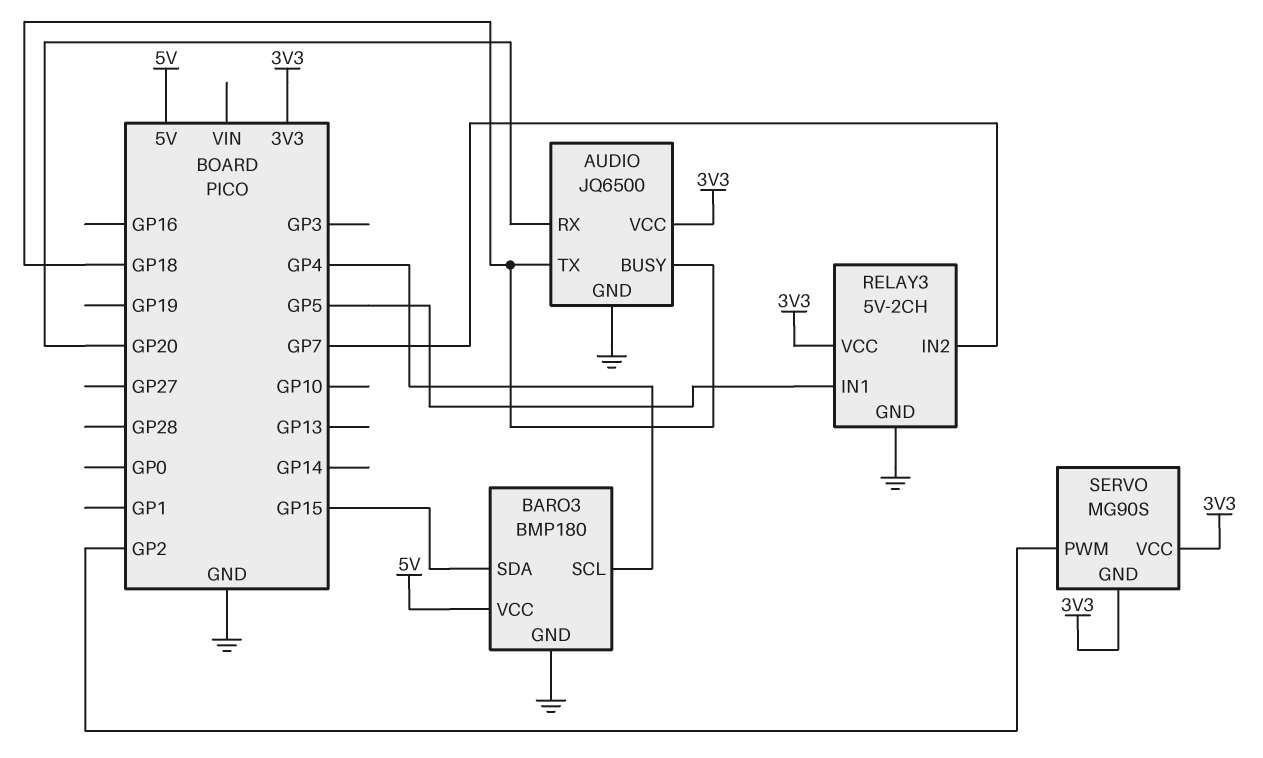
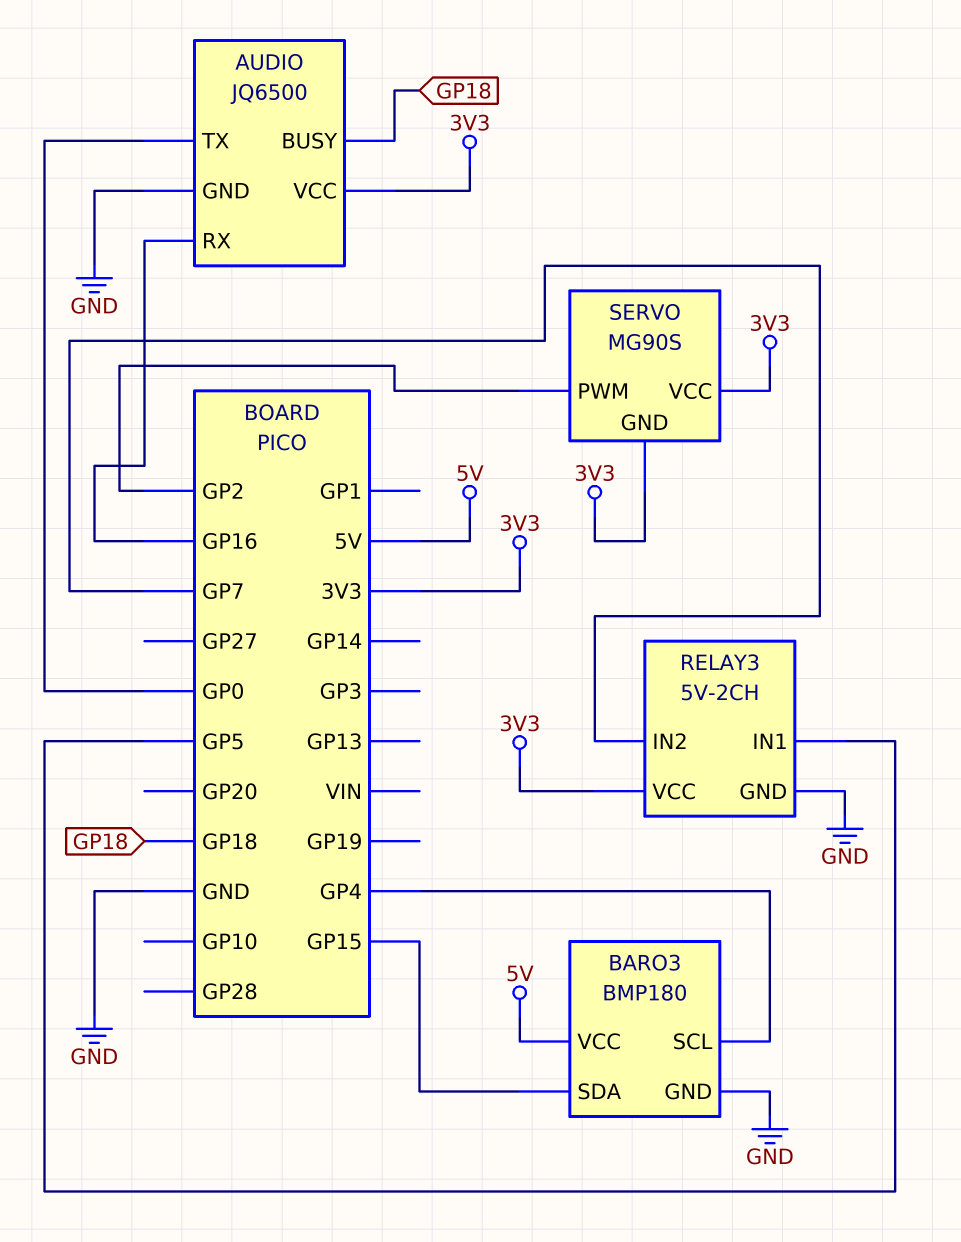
AUDIO pin RX: GP20 -> GP16
AUDIO pin TX: GP18 -> GP0

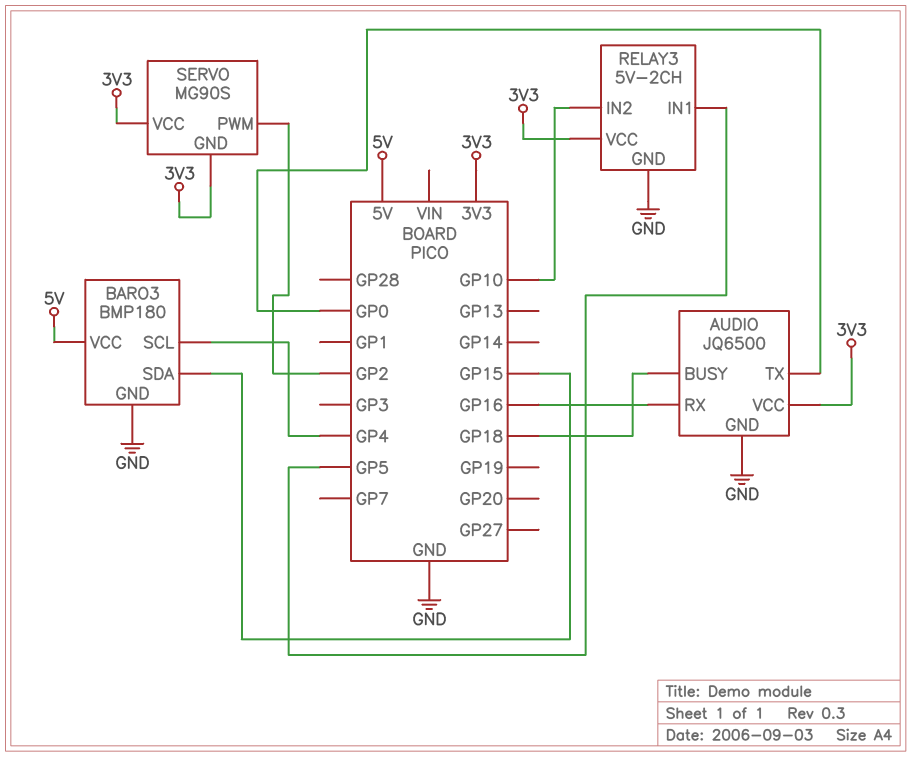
RELAY3 pin IN2: GP7 -> GP10

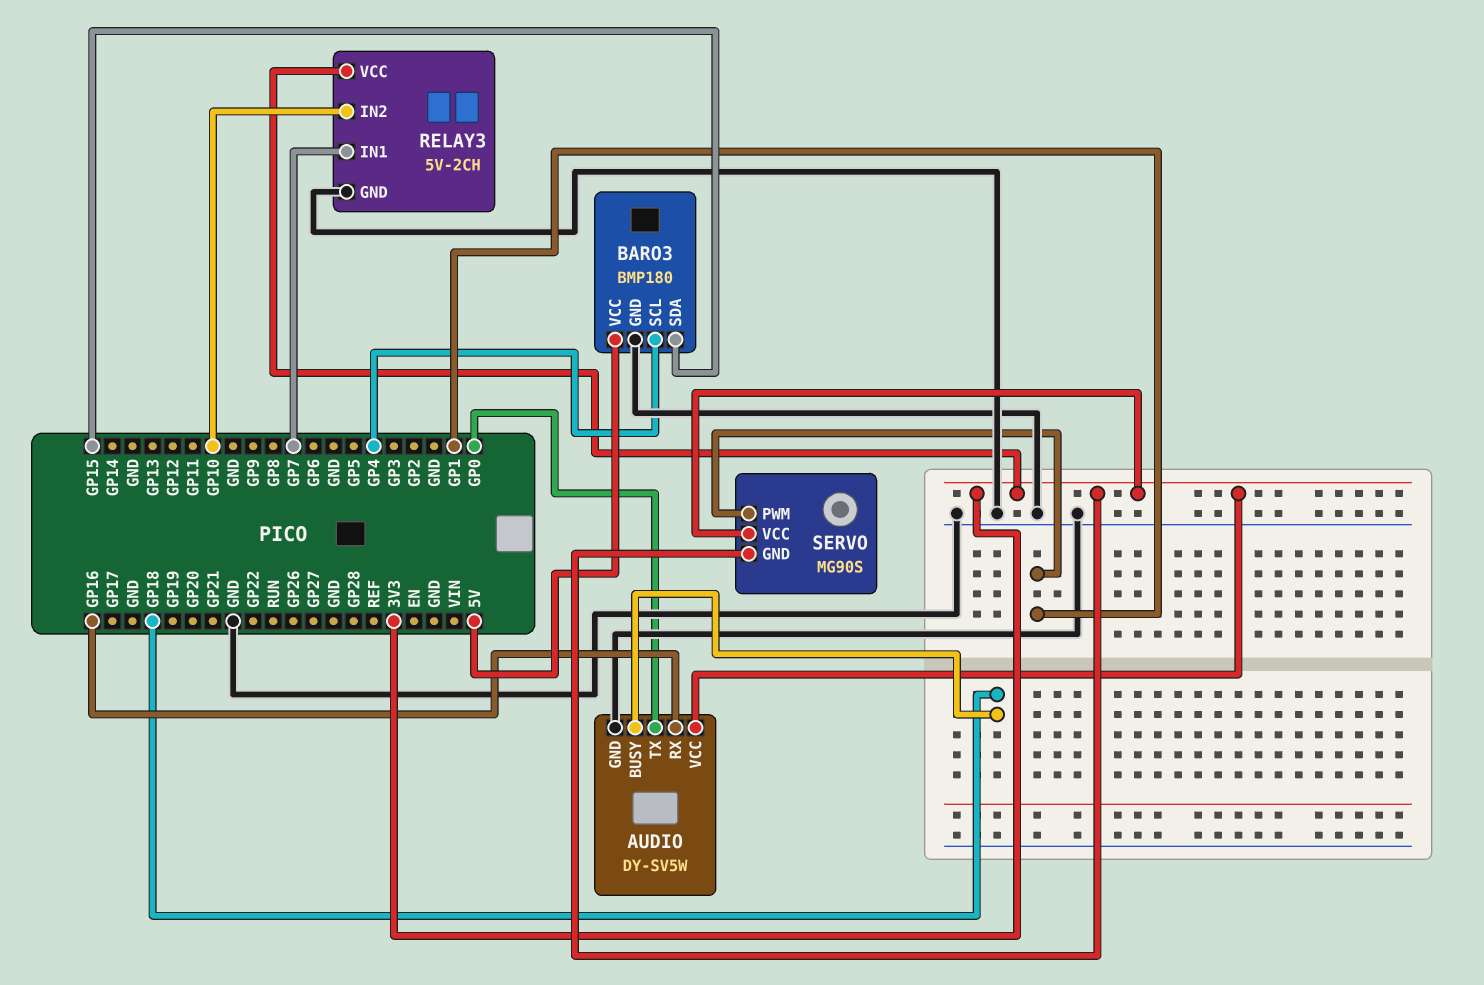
AUDIO: JQ6500 -> DY-SV5W
RELAY3 pin IN1: GP5 -> GP7
SERVO pin PWM: GP2 -> GP1

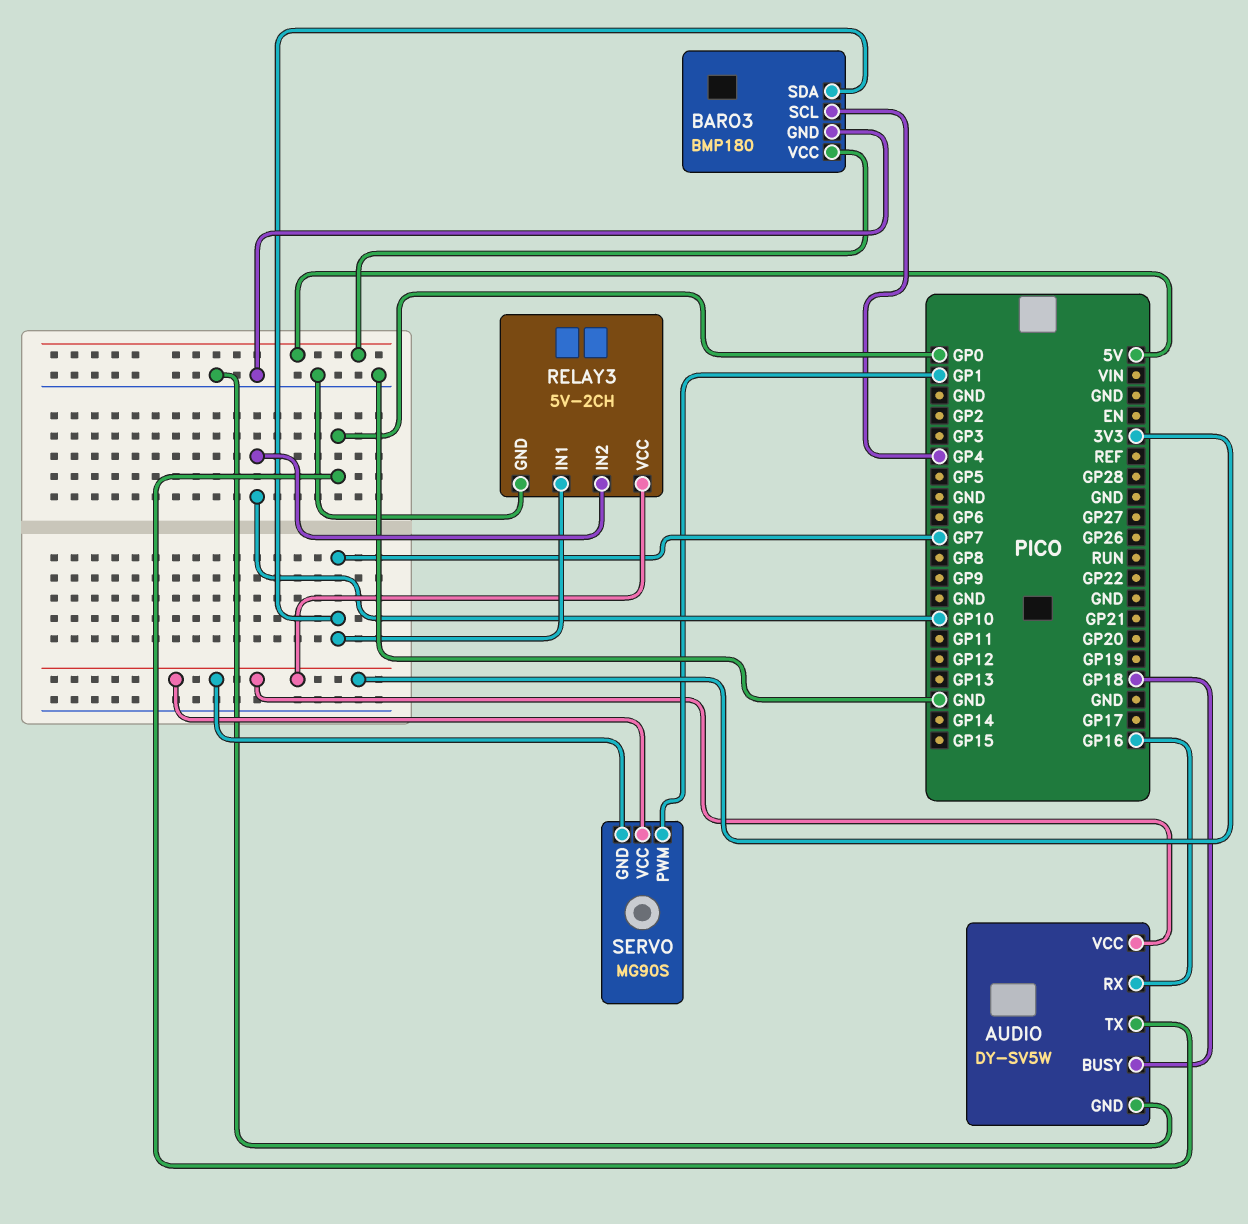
BARO3 pin SDA: GP15 -> GP7

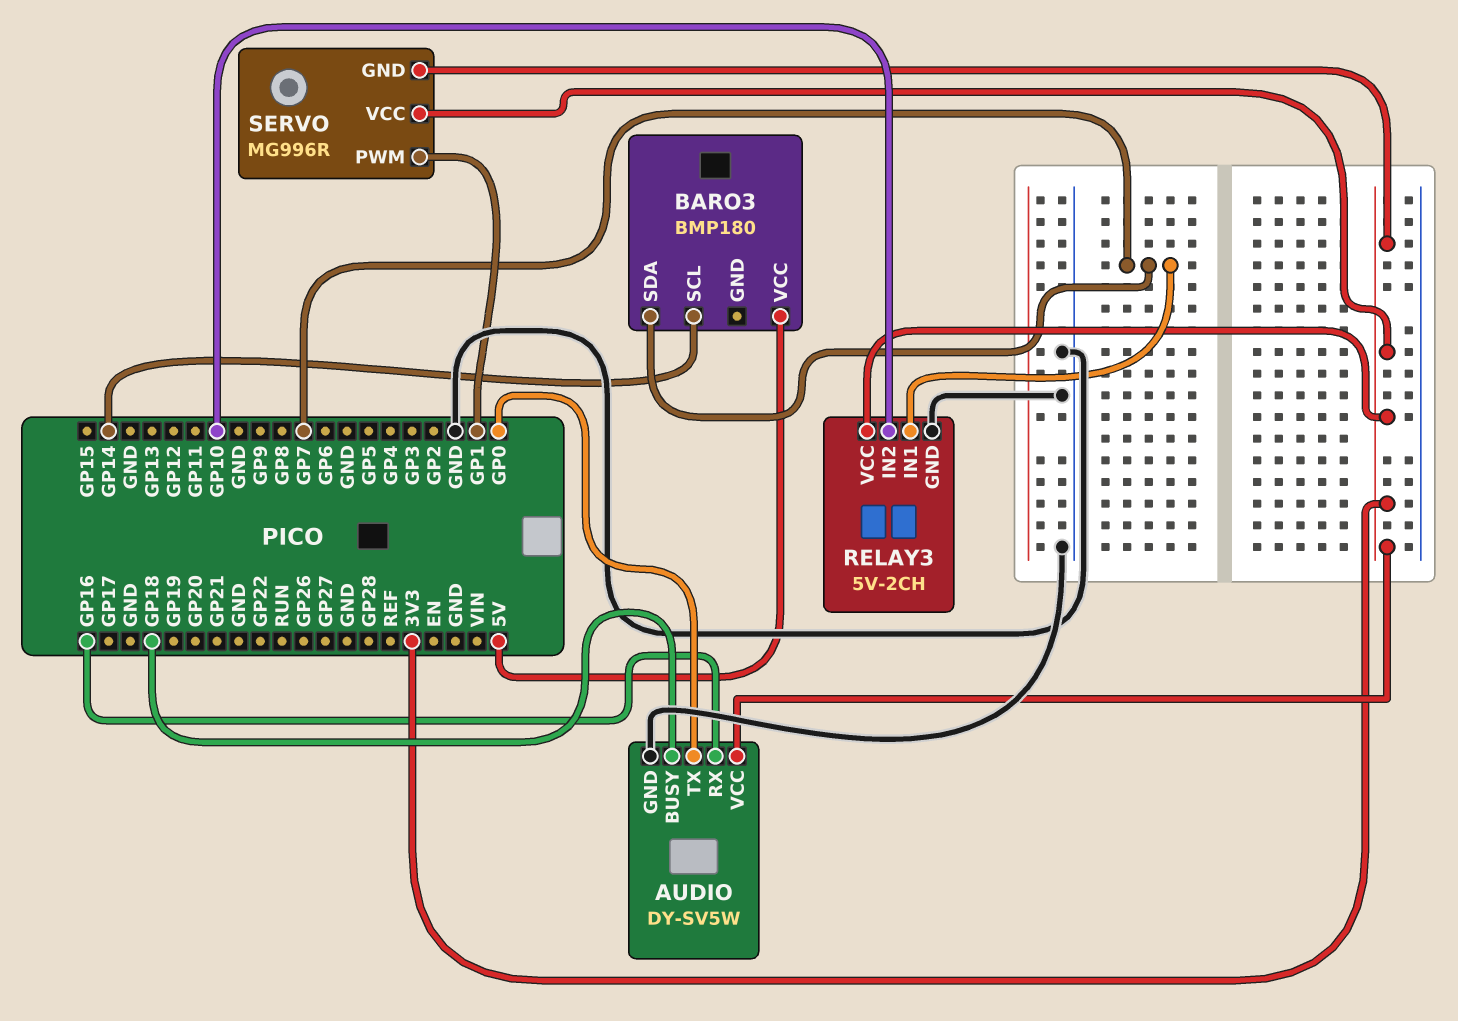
BARO3 pin GND: GND -> none
BARO3 pin SCL: GP4 -> GP14
SERVO: MG90S -> MG996R

